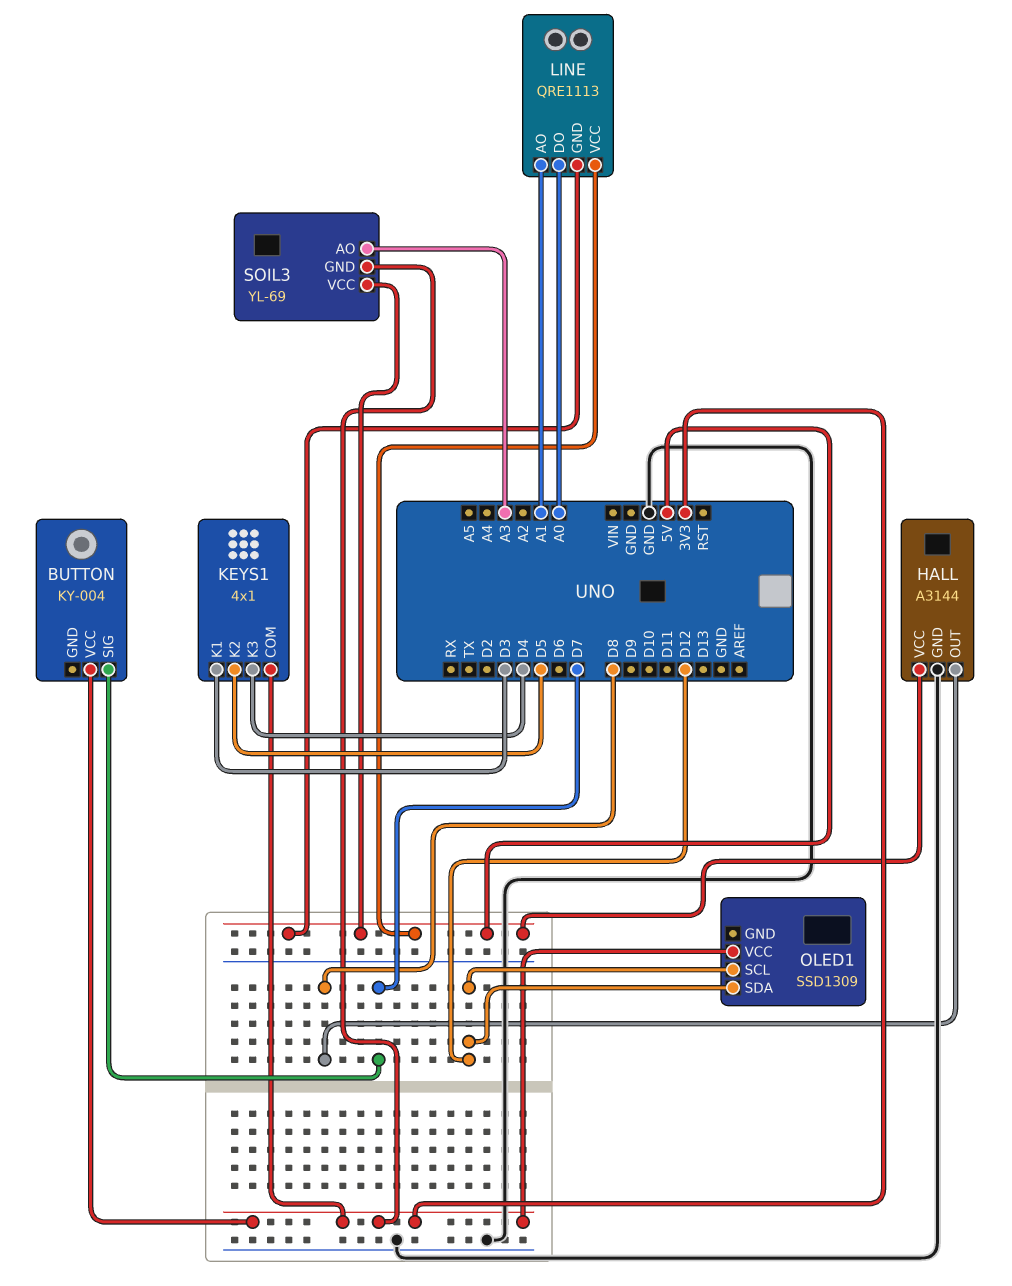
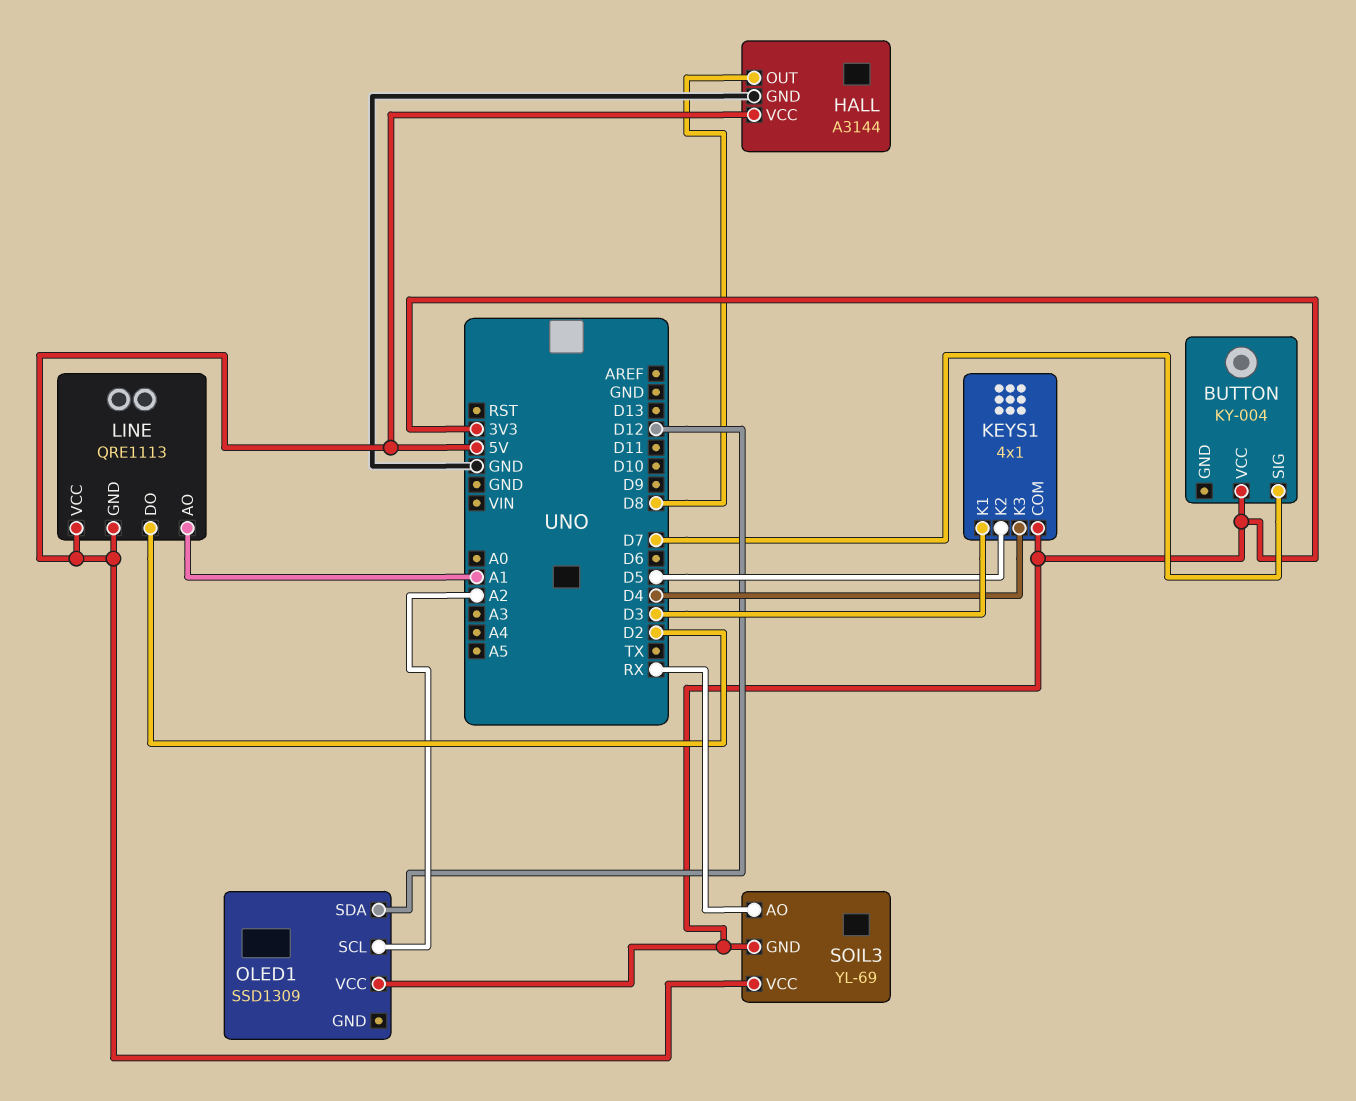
LINE pin DO: A0 -> D2
OLED1 pin SCL: D12 -> A2
SOIL3 pin AO: A3 -> RX

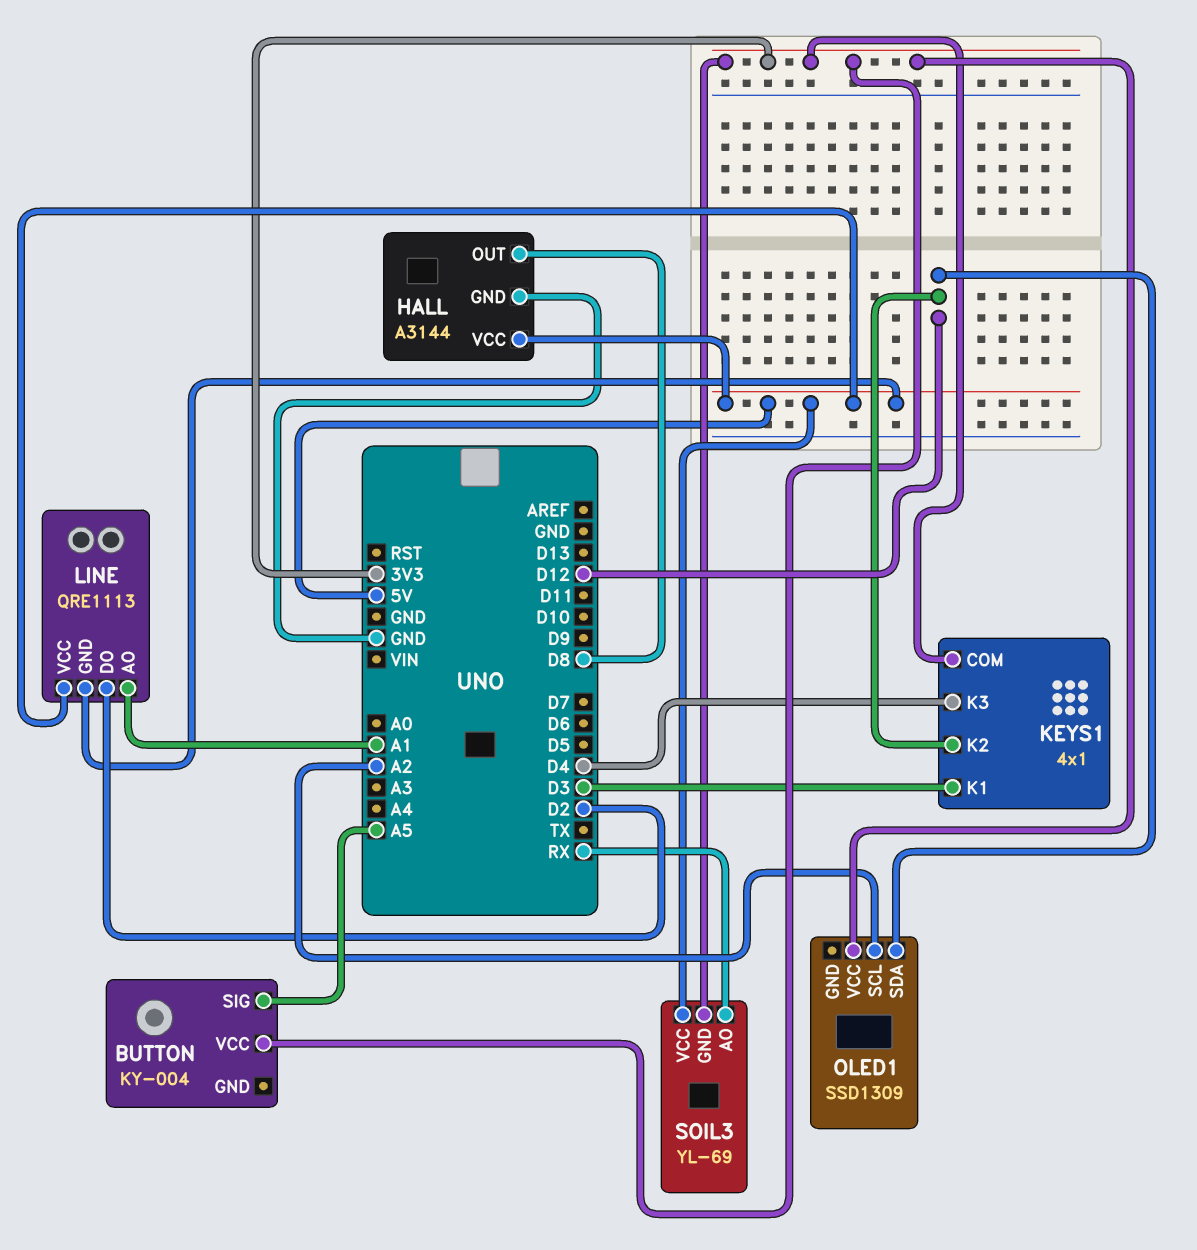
BUTTON pin SIG: D7 -> A5
KEYS1 pin K2: D5 -> D12

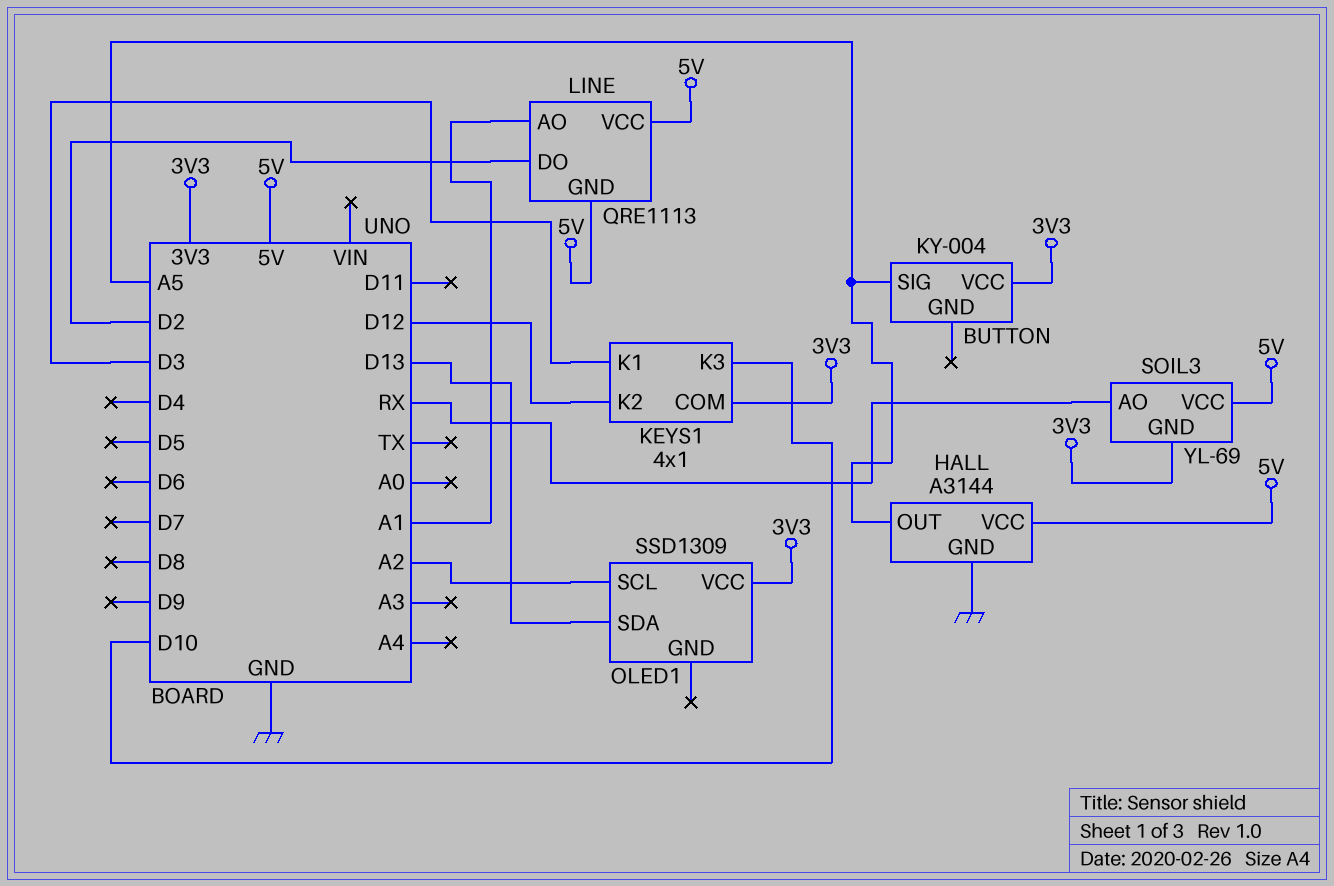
HALL pin OUT: D8 -> A5
KEYS1 pin K3: D4 -> D10
OLED1 pin SDA: D12 -> D13

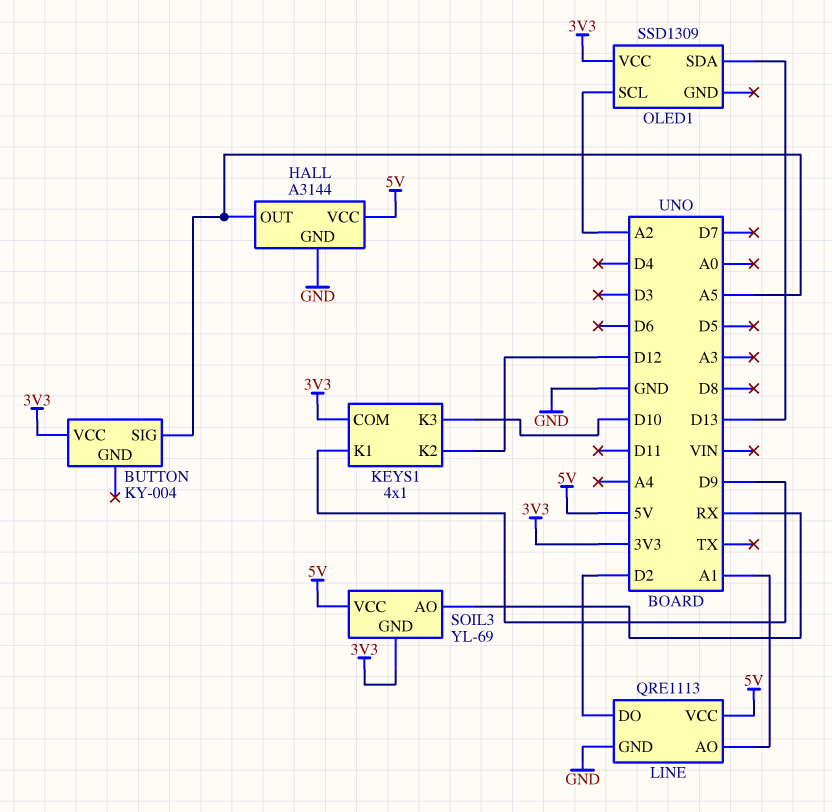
KEYS1 pin K1: D3 -> D9
LINE pin GND: 5V -> GND

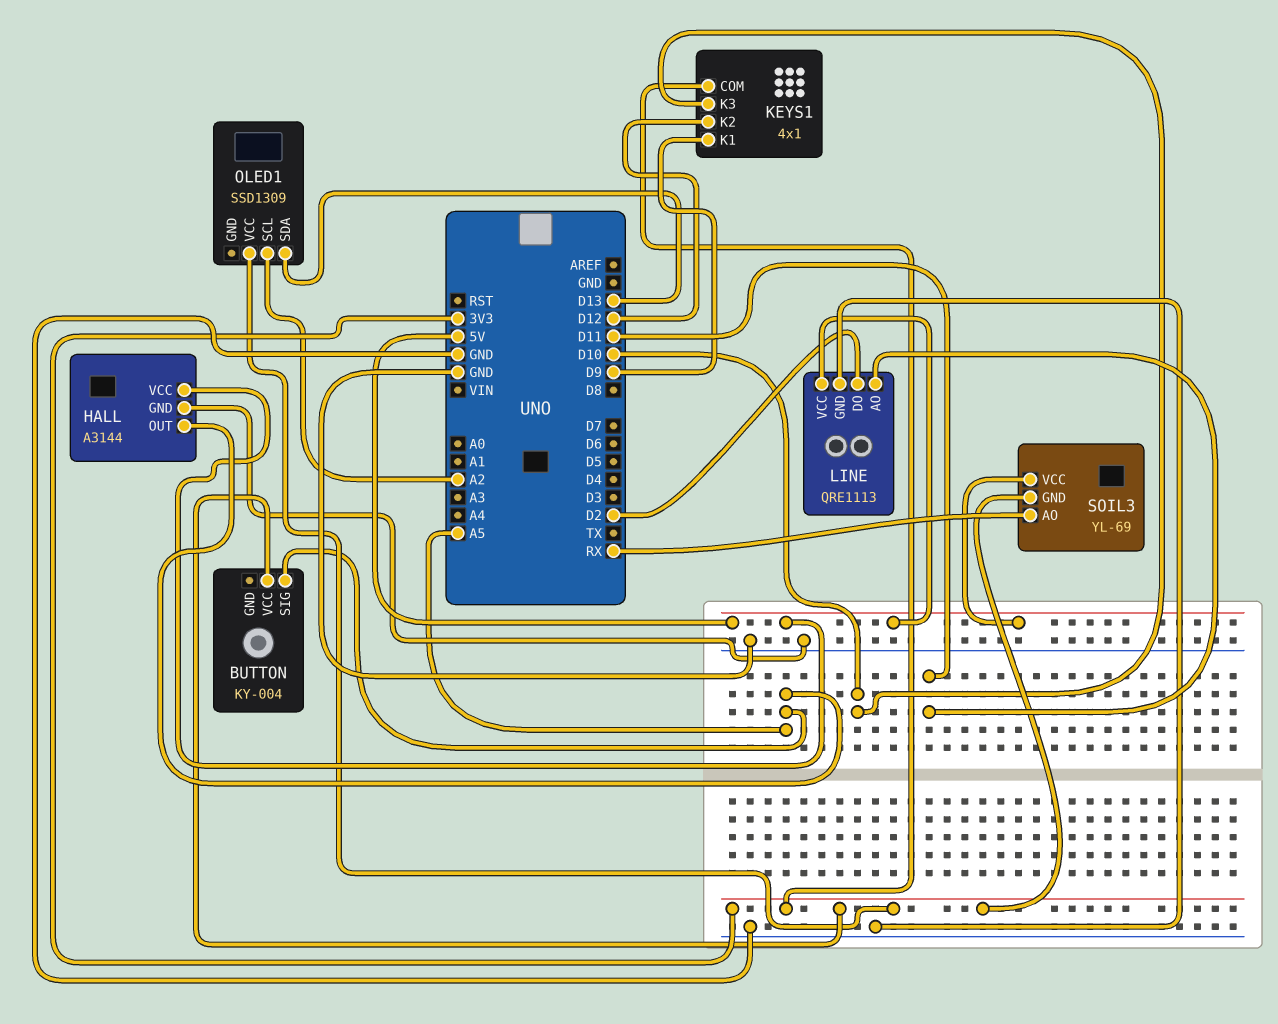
LINE pin AO: A1 -> D11

